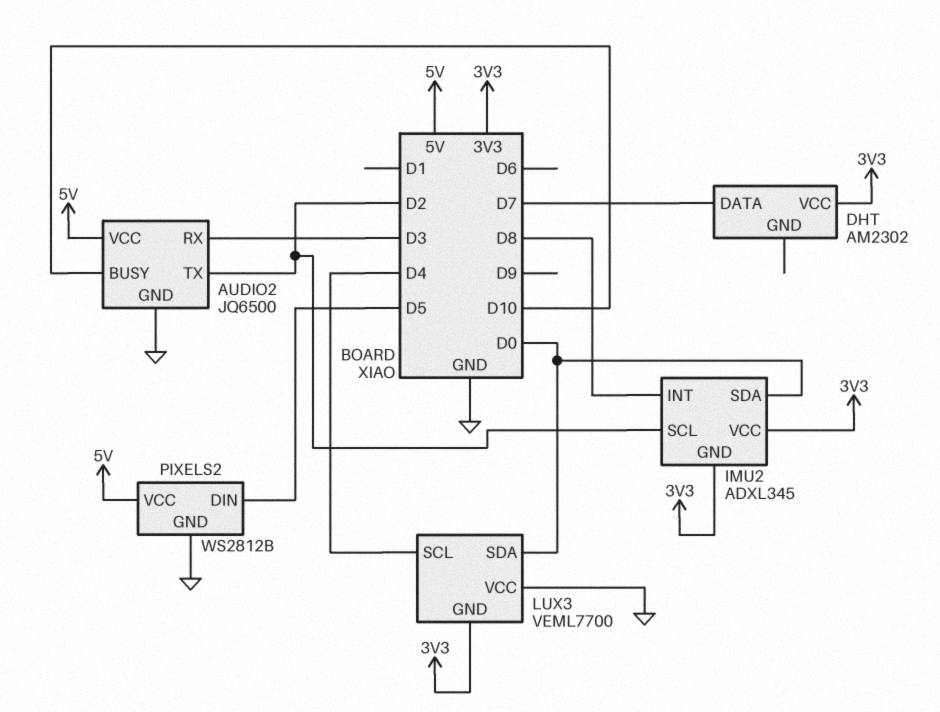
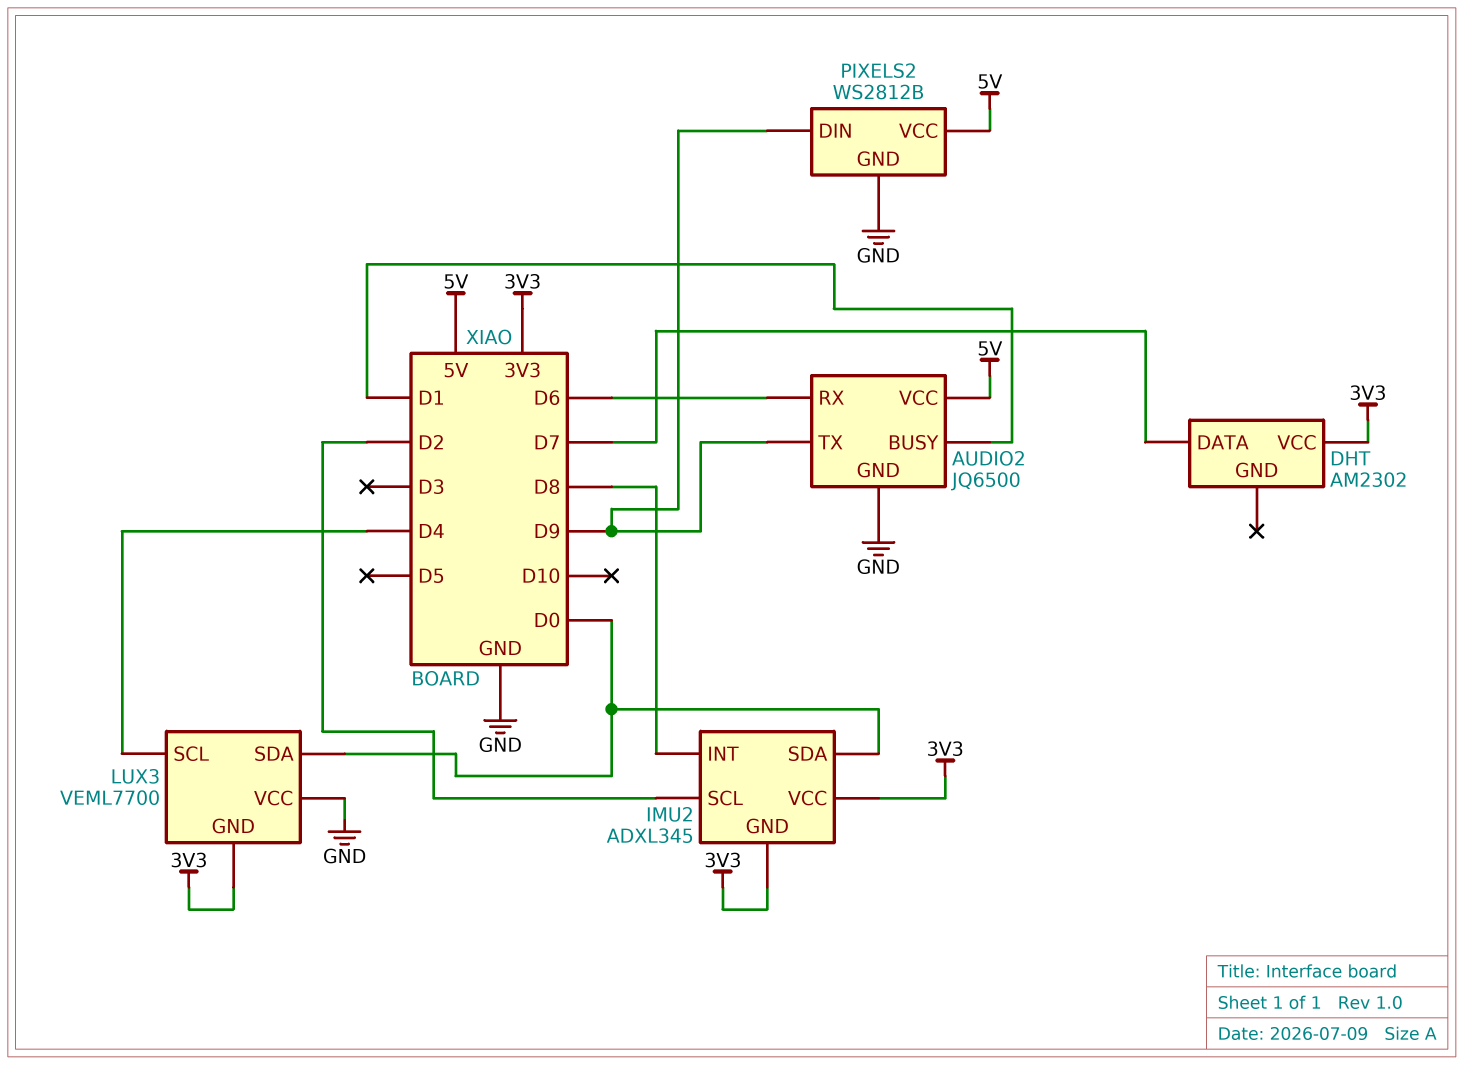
AUDIO2 pin BUSY: D10 -> D1
AUDIO2 pin RX: D3 -> D6
AUDIO2 pin TX: D2 -> D9
PIXELS2 pin DIN: D5 -> D9

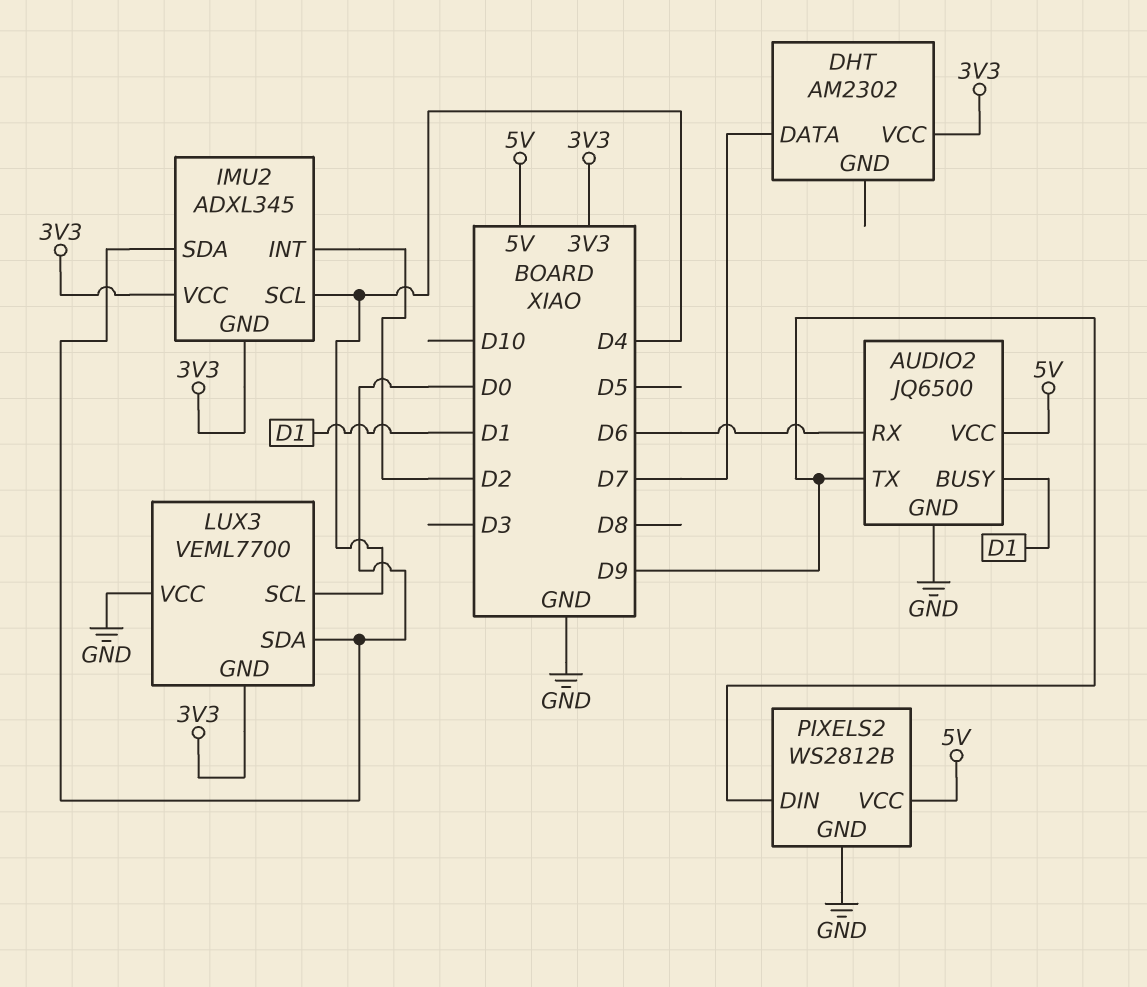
IMU2 pin INT: D8 -> D2
IMU2 pin SCL: D2 -> D4

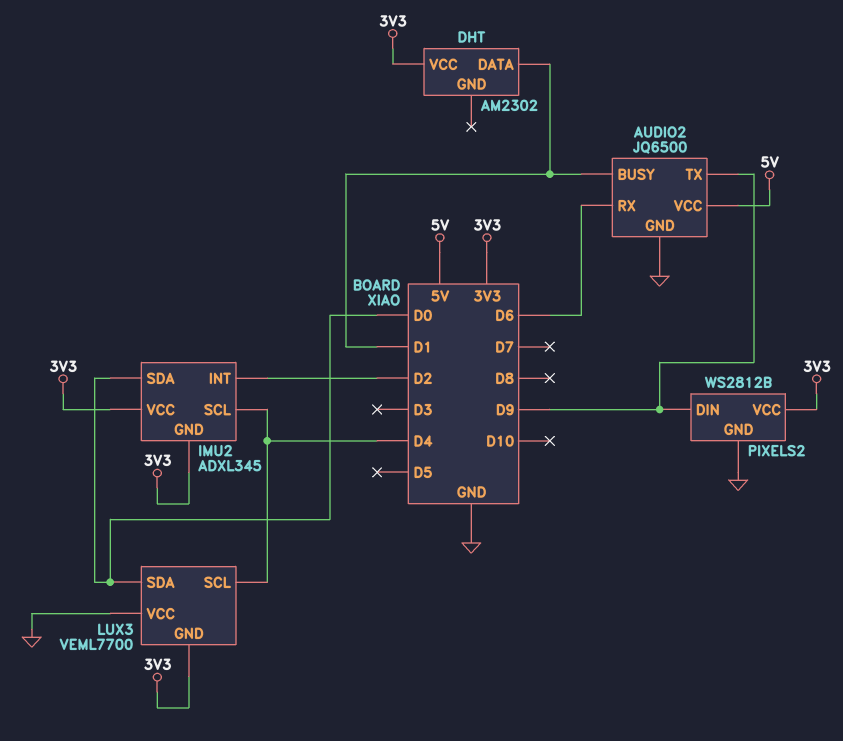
DHT pin DATA: D7 -> D1
PIXELS2 pin VCC: 5V -> 3V3

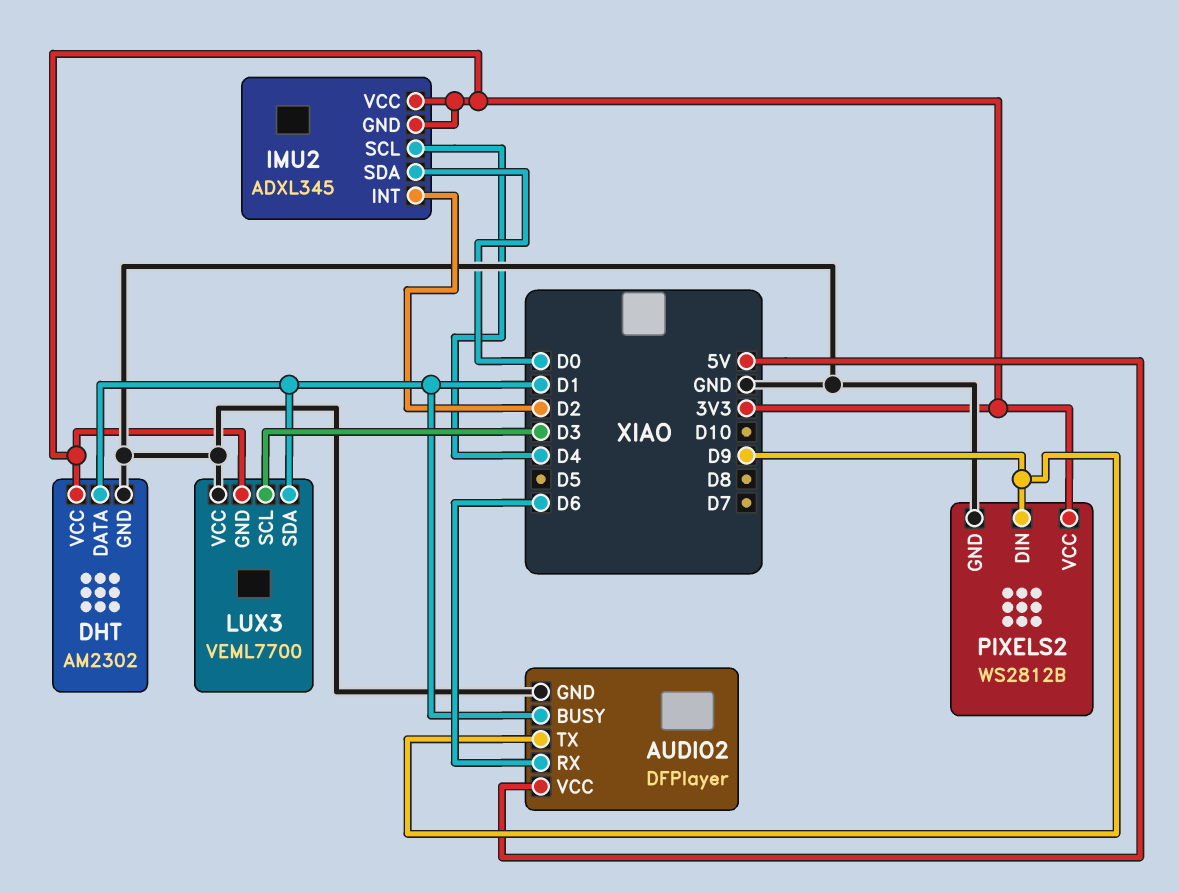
AUDIO2: JQ6500 -> DFPlayer
DHT pin GND: none -> GND
LUX3 pin SCL: D4 -> D3
LUX3 pin SDA: D0 -> D1

